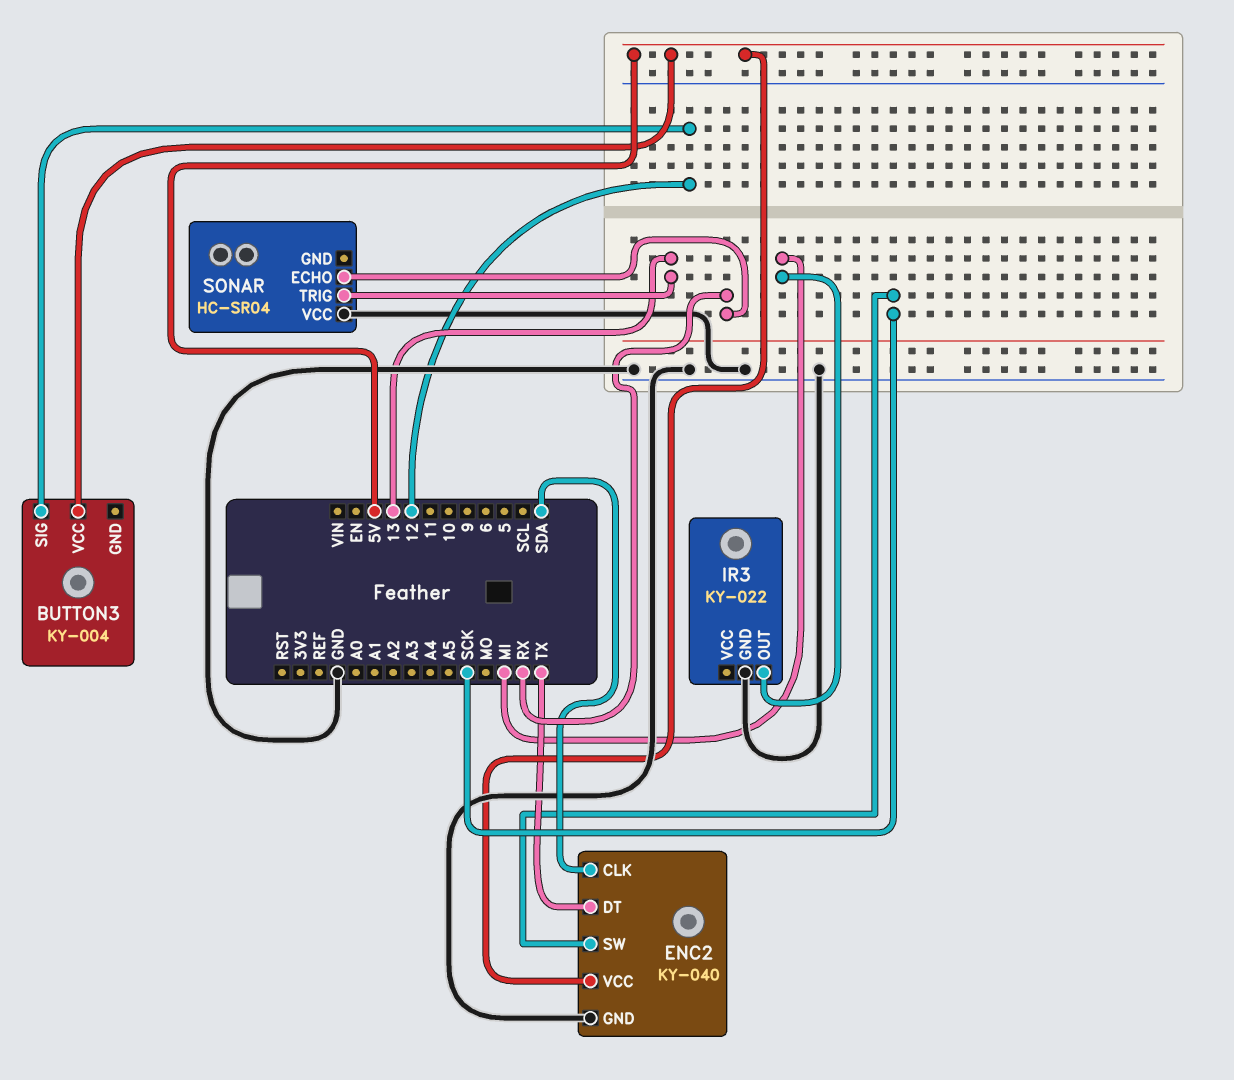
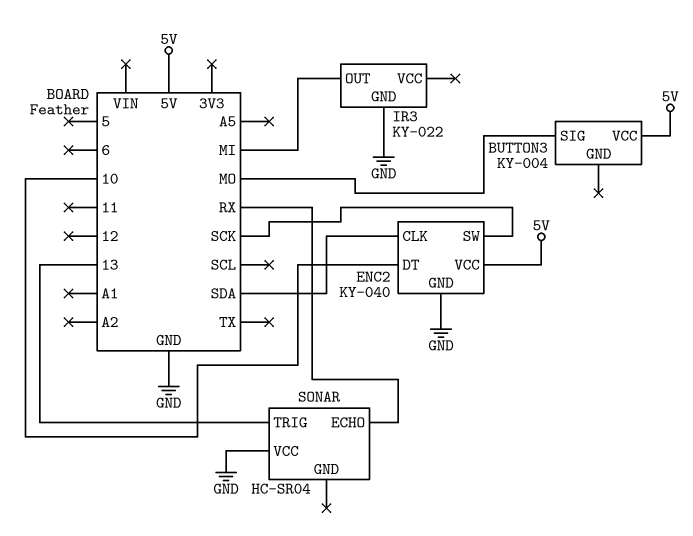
BUTTON3 pin SIG: 12 -> MO
ENC2 pin DT: TX -> 10

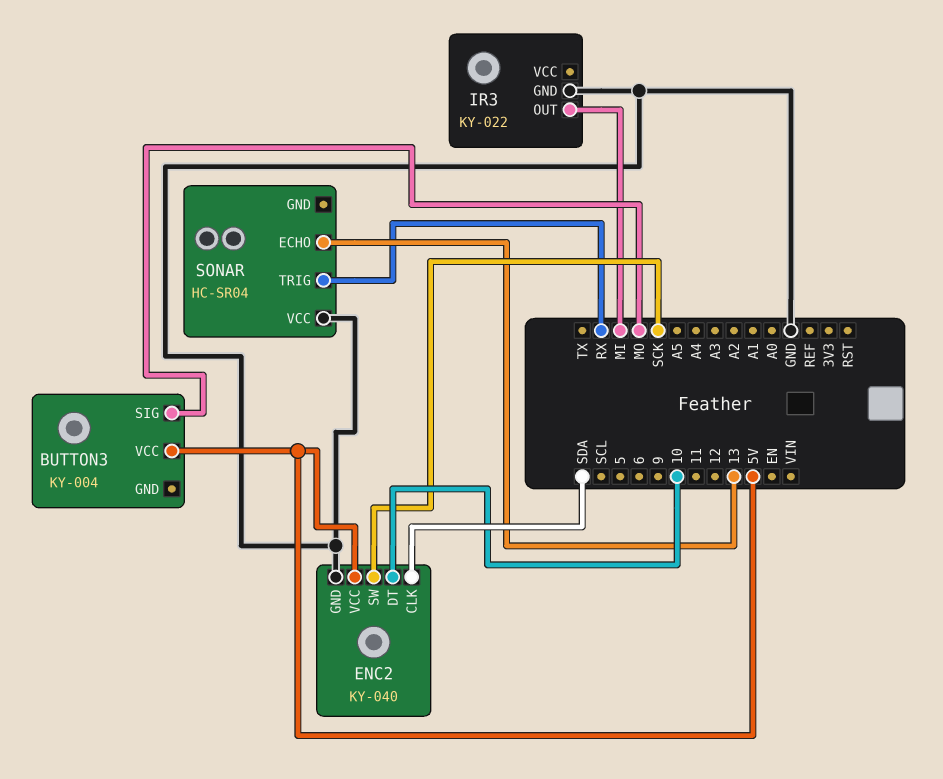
SONAR pin ECHO: RX -> 13
SONAR pin TRIG: 13 -> RX

